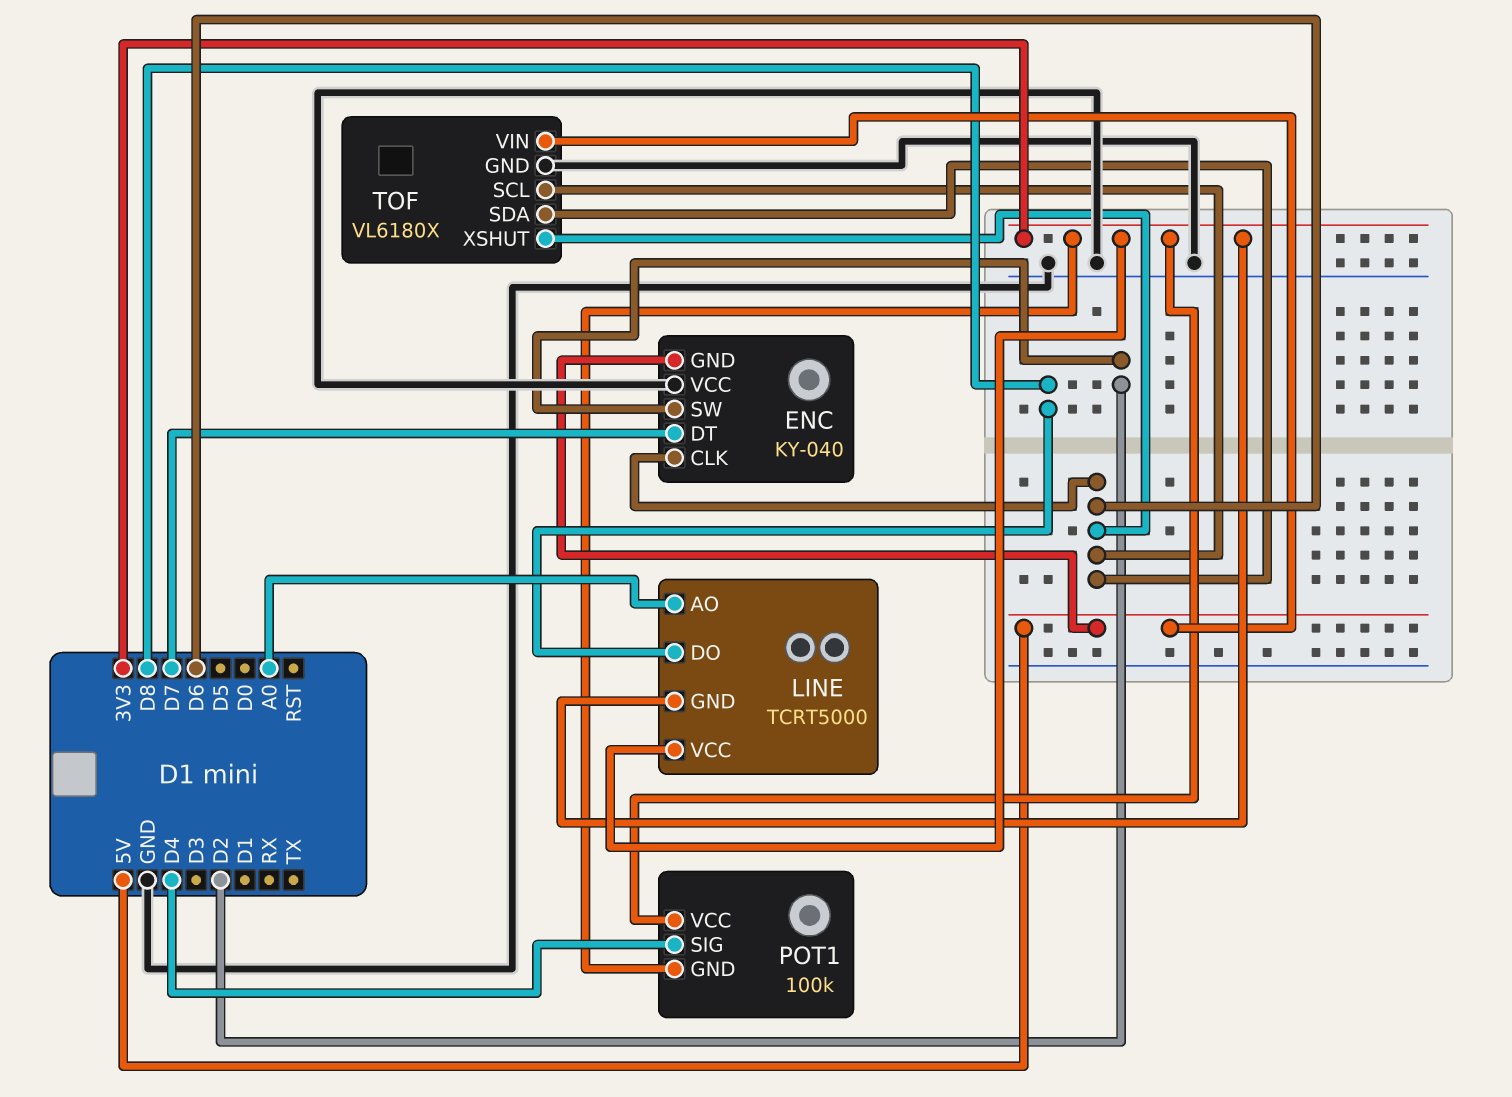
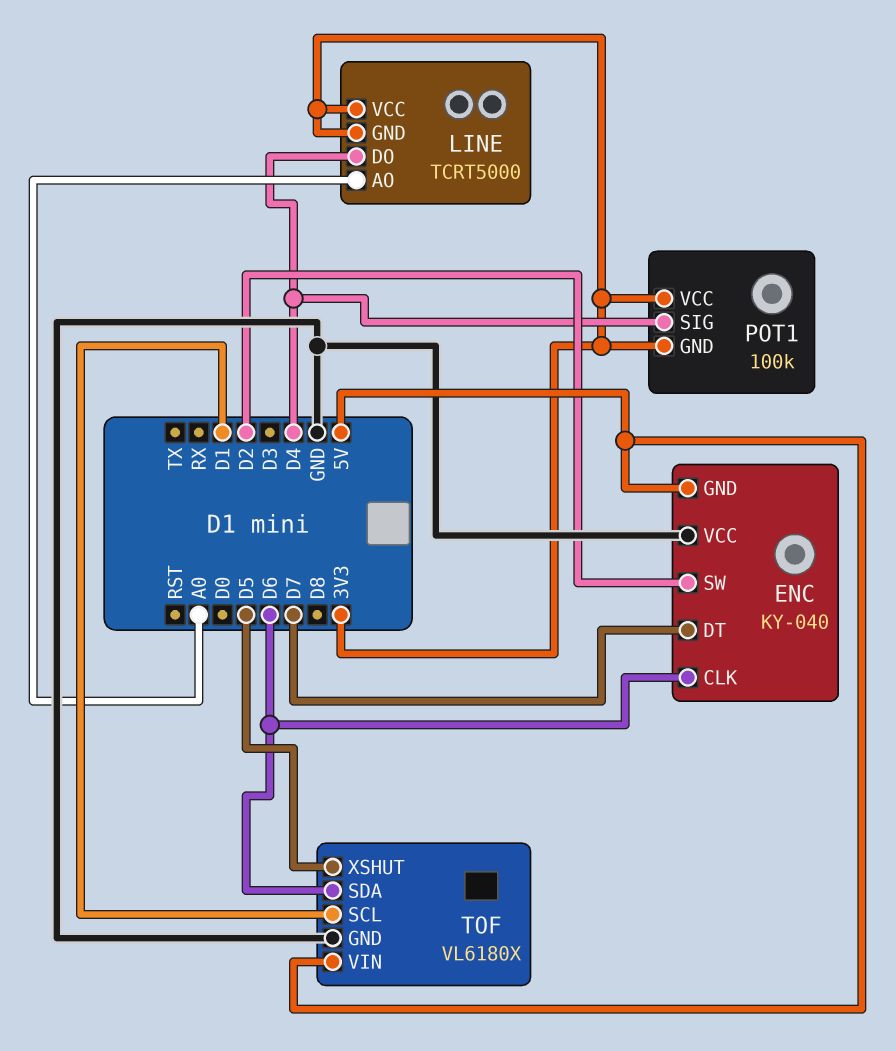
LINE pin DO: D8 -> D4
TOF pin SCL: D6 -> D1
TOF pin XSHUT: D6 -> D5

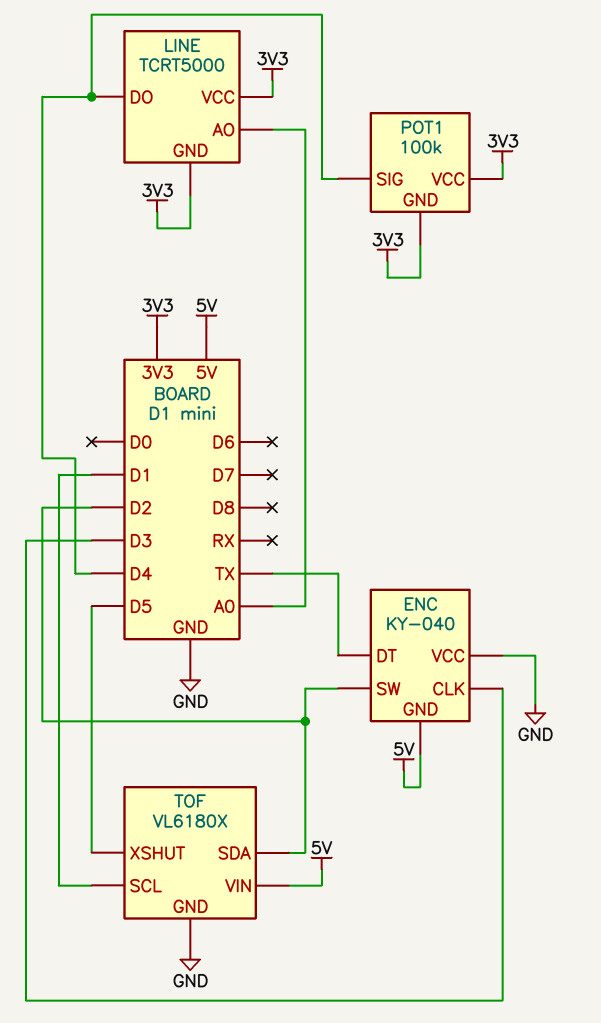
ENC pin CLK: D6 -> D3
ENC pin DT: D7 -> TX
TOF pin SDA: D6 -> D2

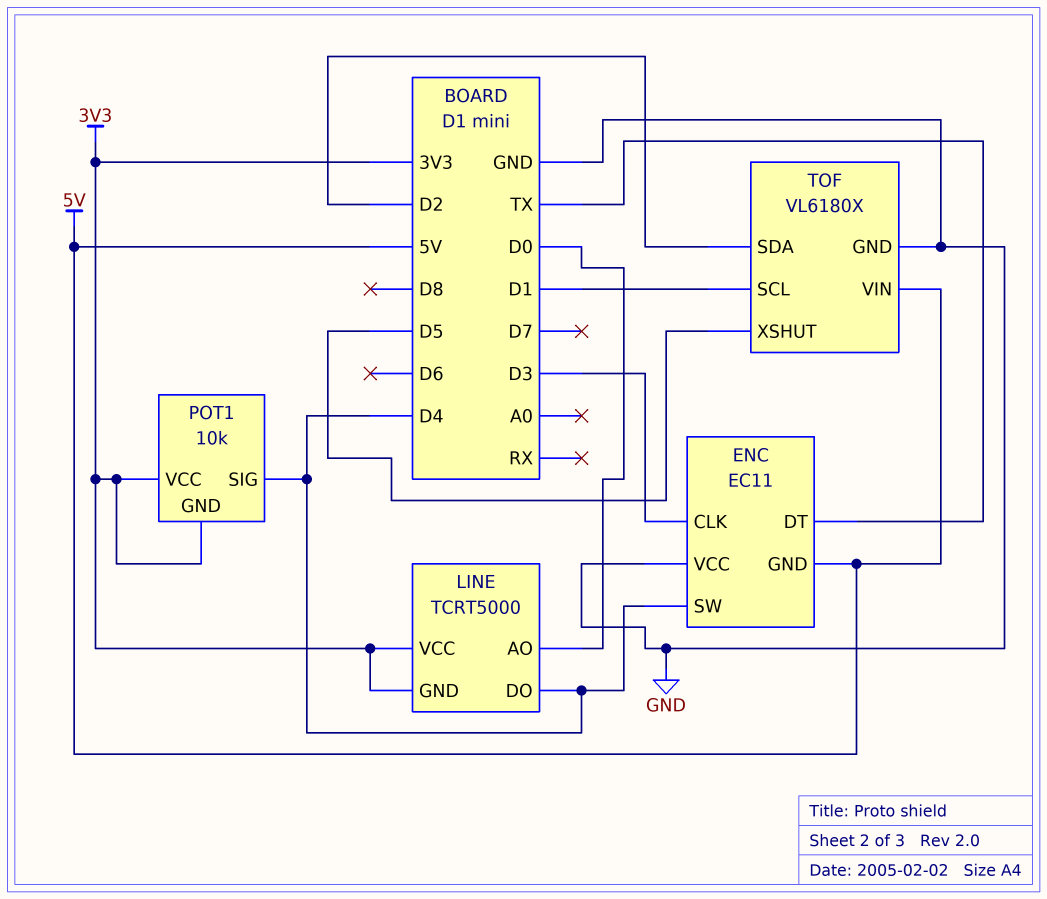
ENC: KY-040 -> EC11
ENC pin SW: D2 -> D4
LINE pin AO: A0 -> D0
POT1: 100k -> 10k

